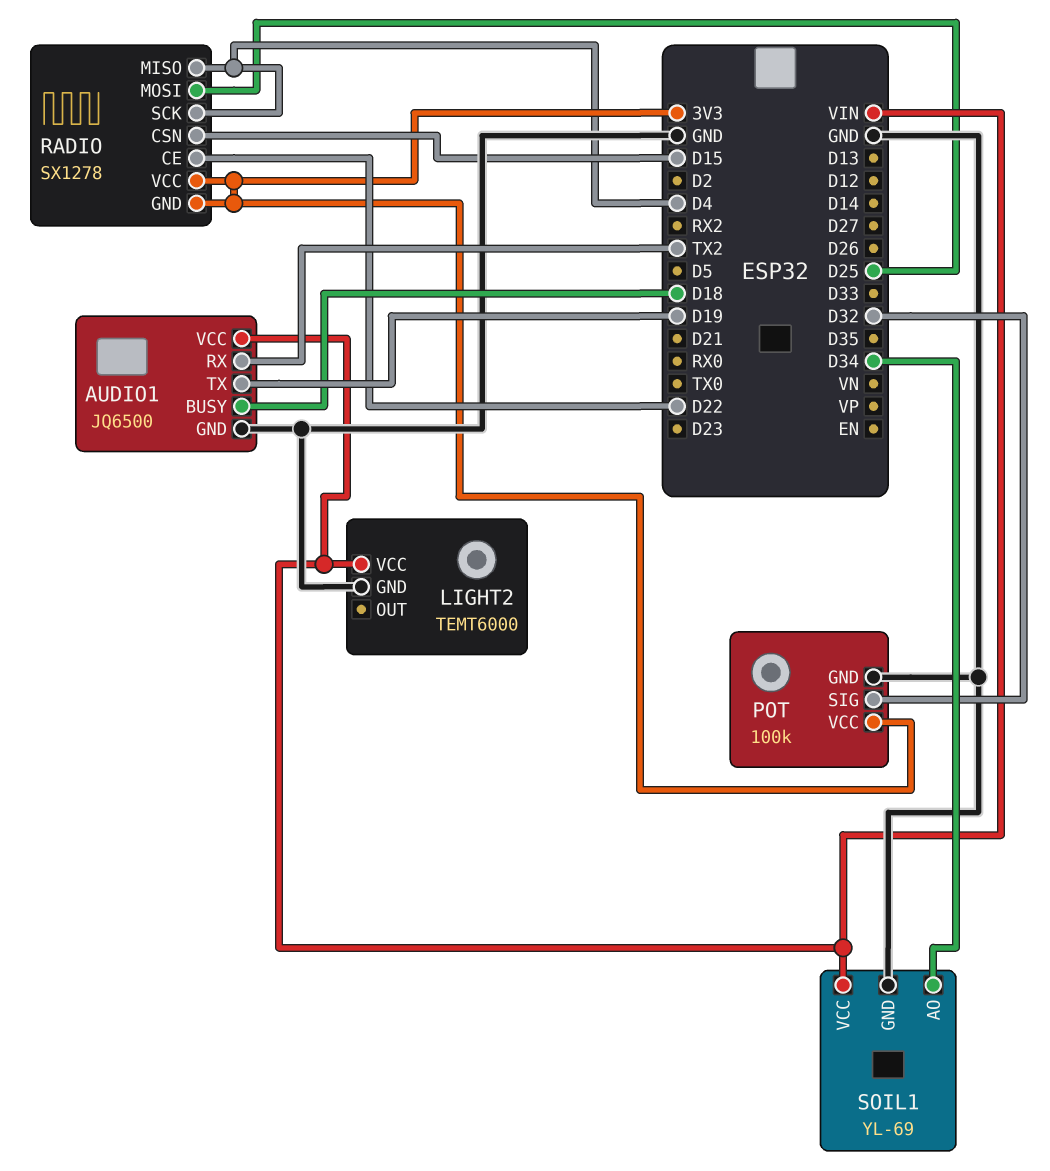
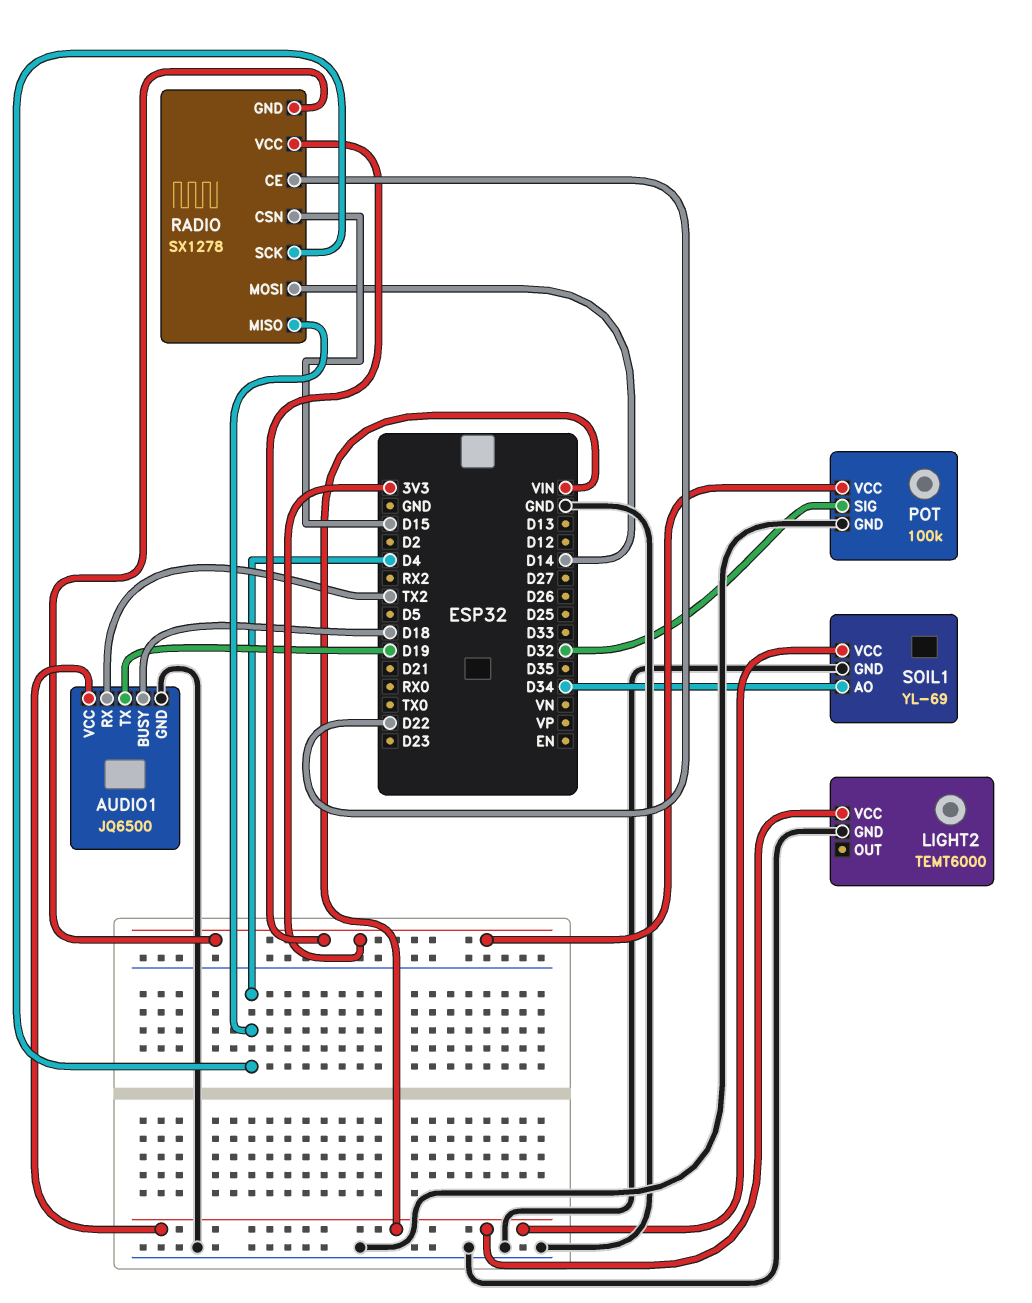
RADIO pin MOSI: D25 -> D14

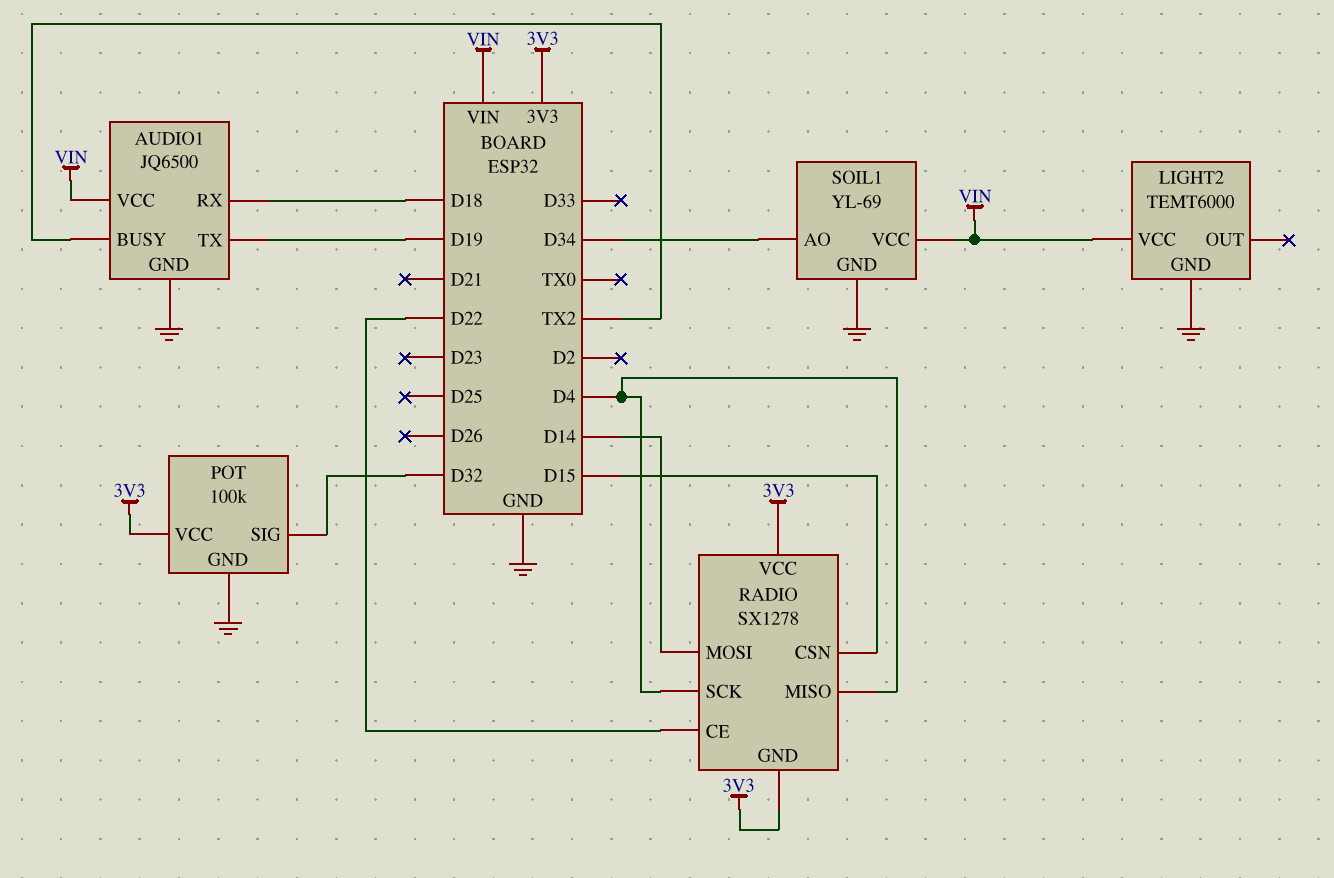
AUDIO1 pin BUSY: D18 -> TX2
AUDIO1 pin RX: TX2 -> D18

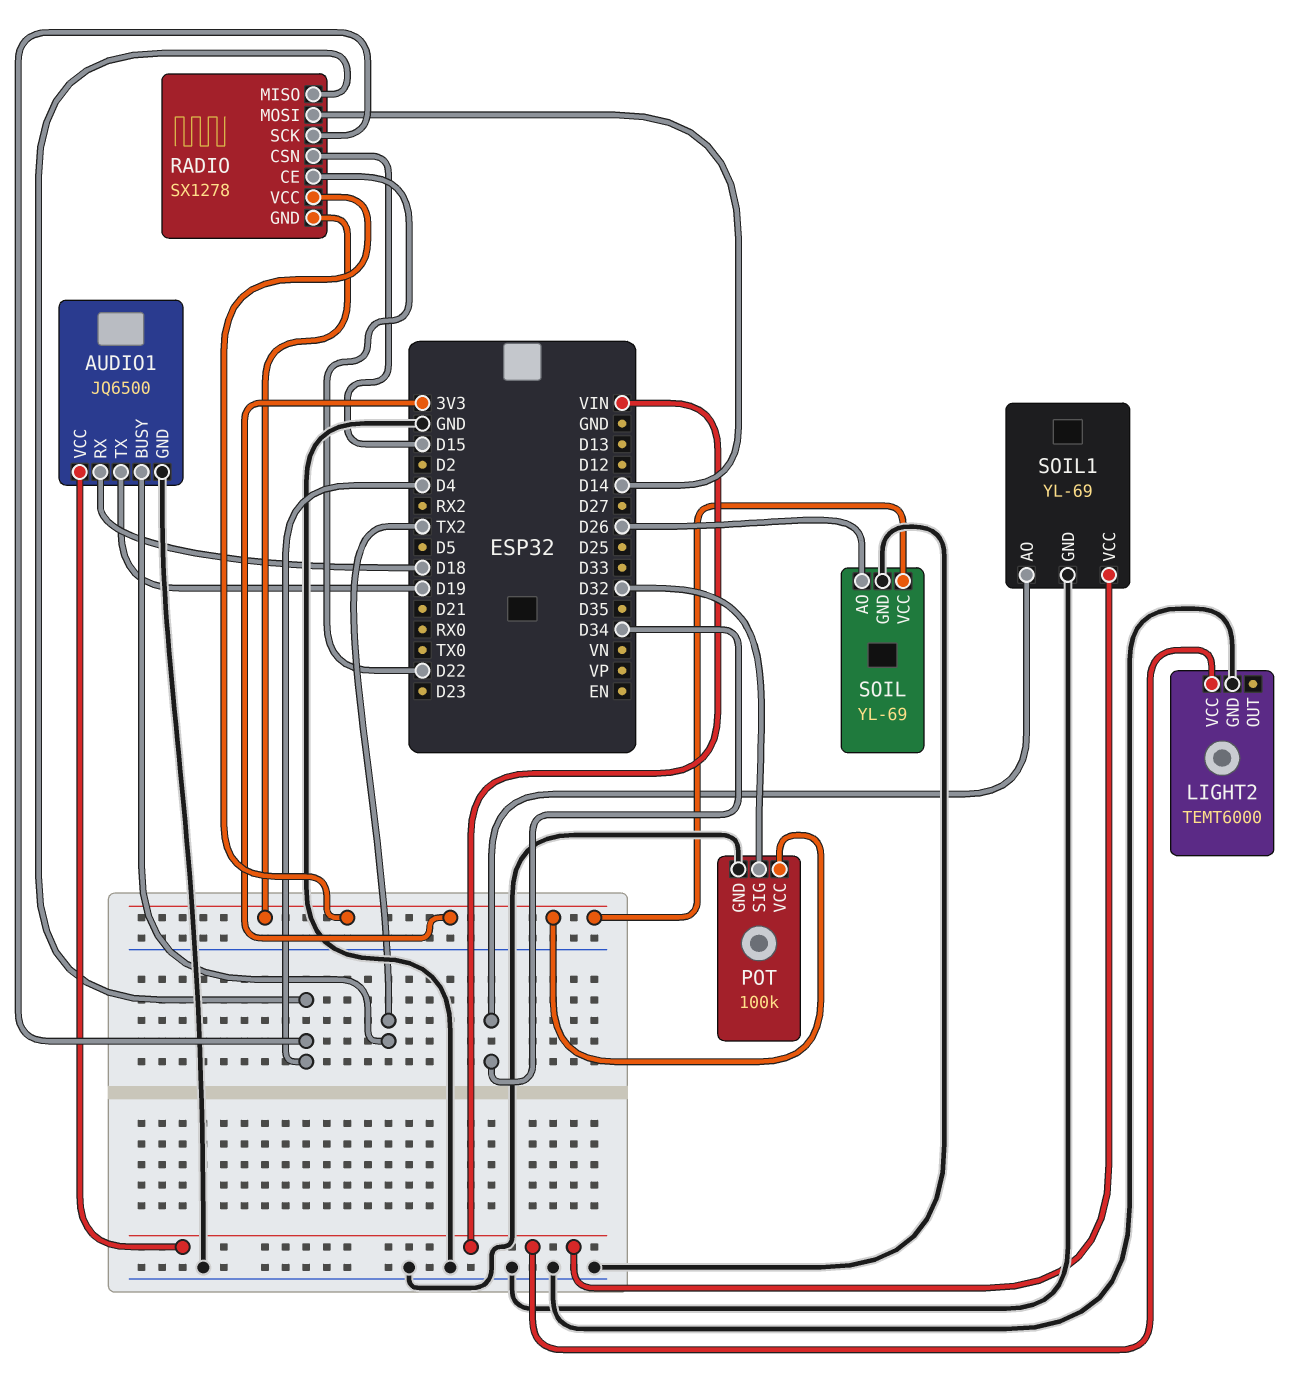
SOIL: none -> YL-69
SOIL pin AO: none -> D26
SOIL pin GND: none -> GND
SOIL pin VCC: none -> 3V3

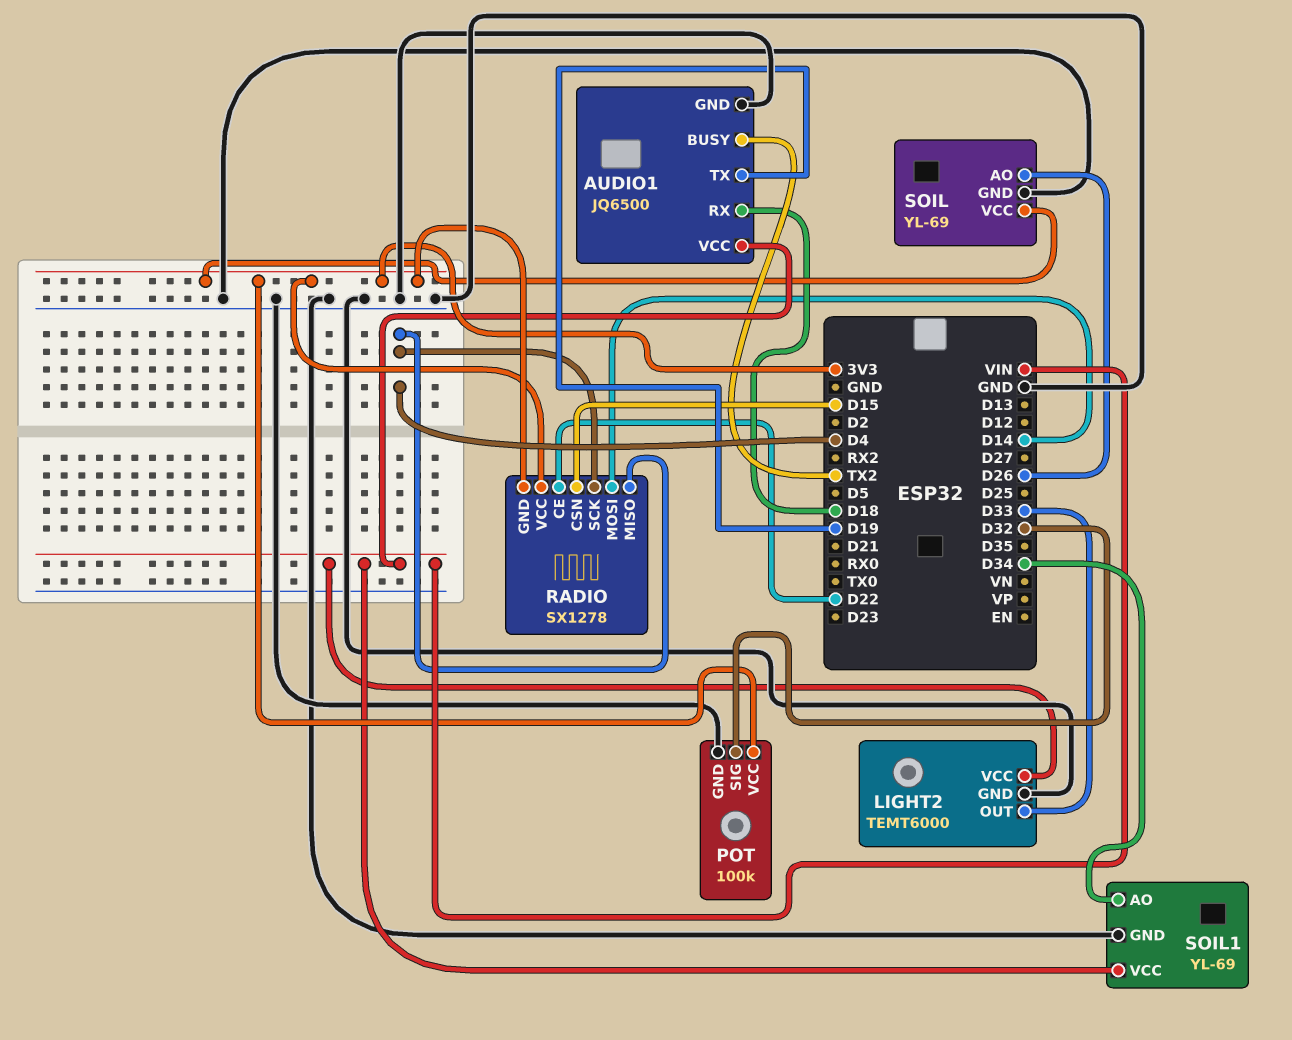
LIGHT2 pin OUT: none -> D33

